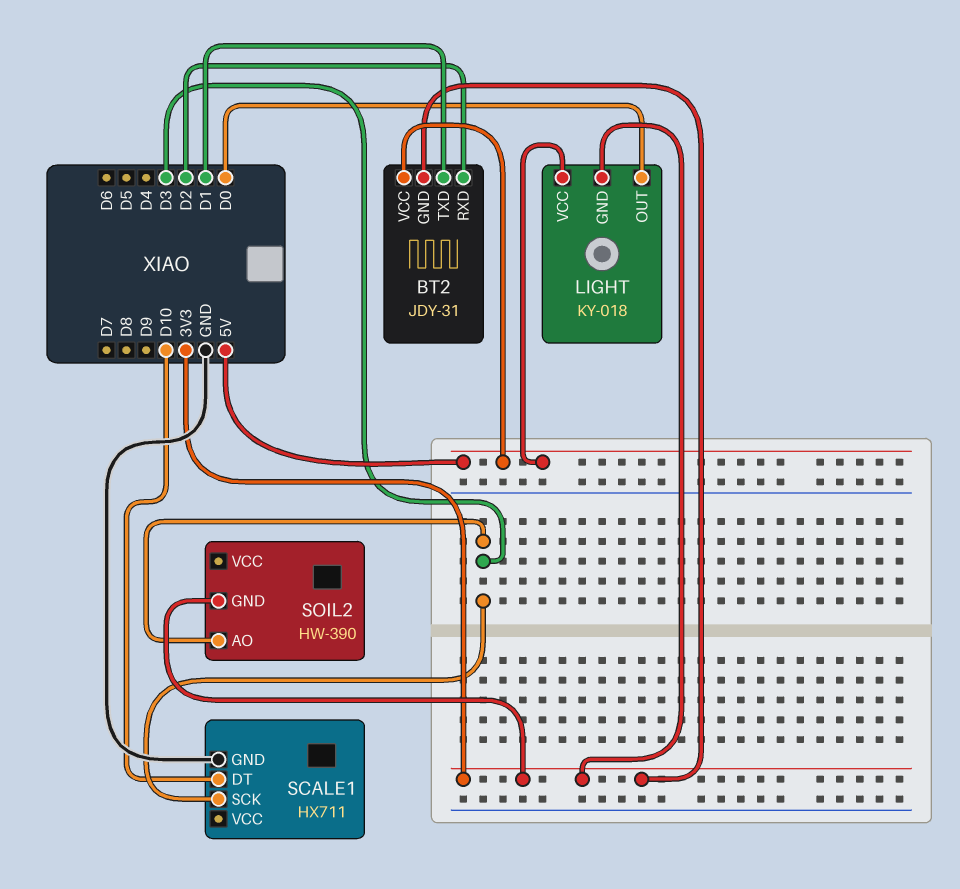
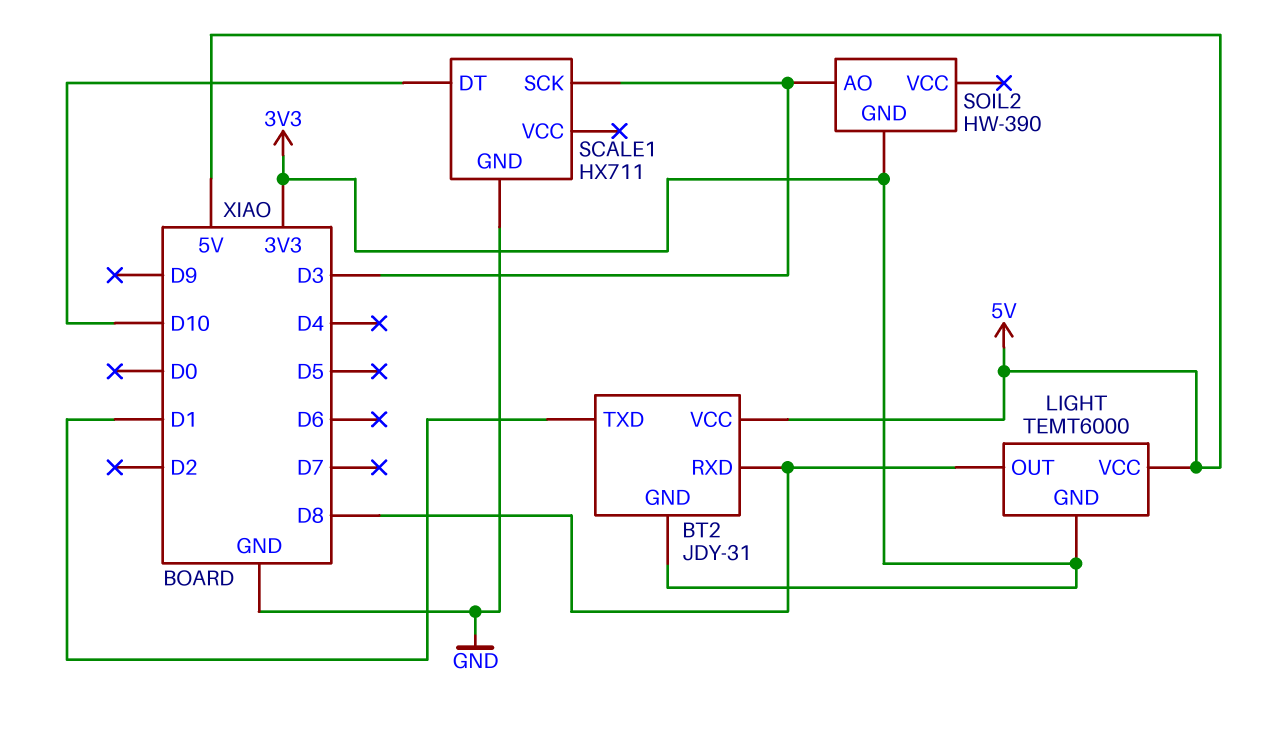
BT2 pin RXD: D2 -> D8
LIGHT: KY-018 -> TEMT6000
LIGHT pin OUT: D0 -> D8

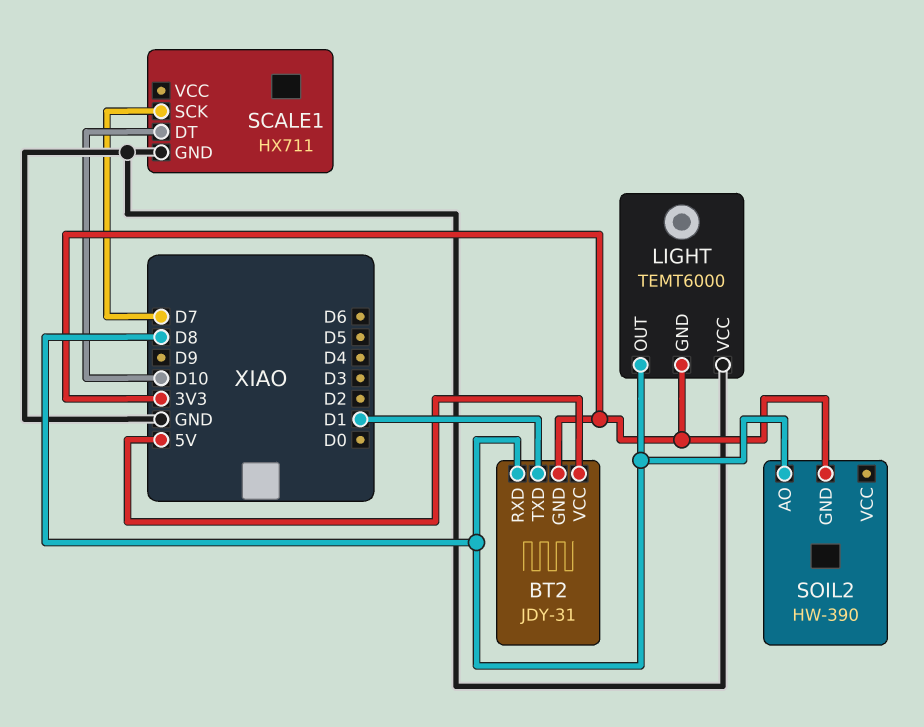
LIGHT pin VCC: 5V -> GND
SCALE1 pin SCK: D3 -> D7
SOIL2 pin AO: D3 -> D8

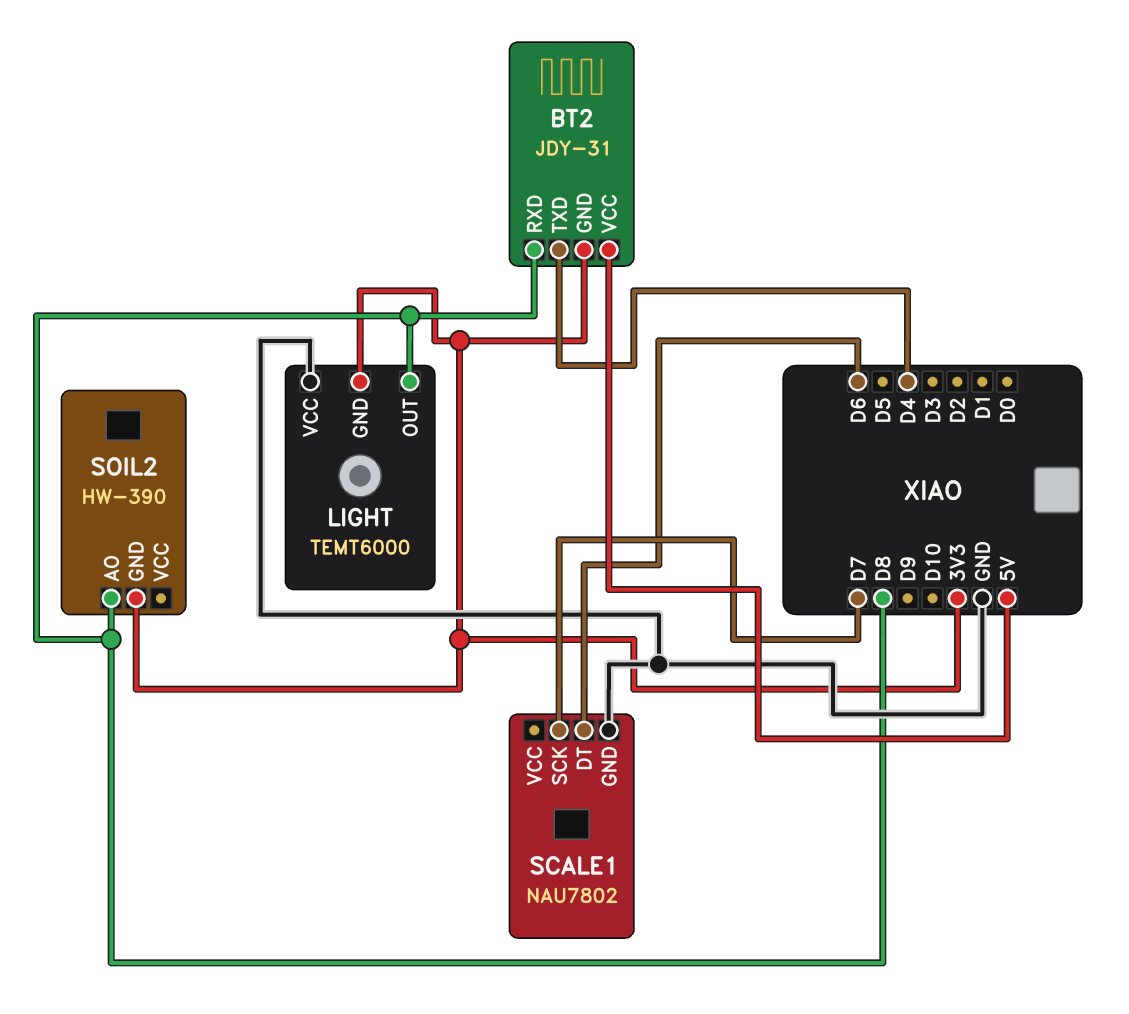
BT2 pin TXD: D1 -> D4
SCALE1: HX711 -> NAU7802
SCALE1 pin DT: D10 -> D6

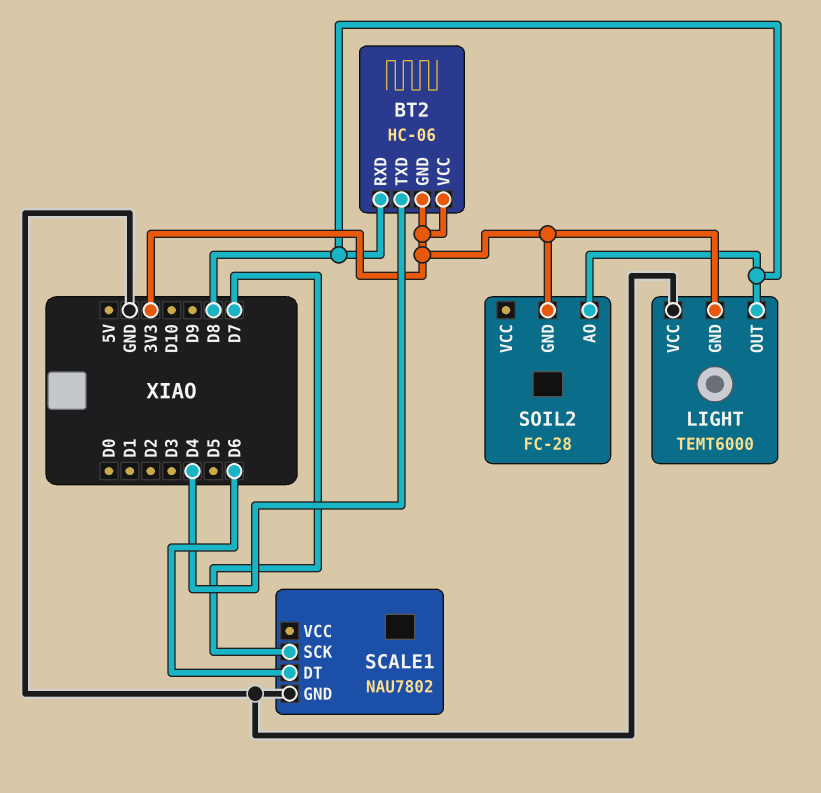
BT2: JDY-31 -> HC-06
BT2 pin VCC: 5V -> 3V3
SOIL2: HW-390 -> FC-28

